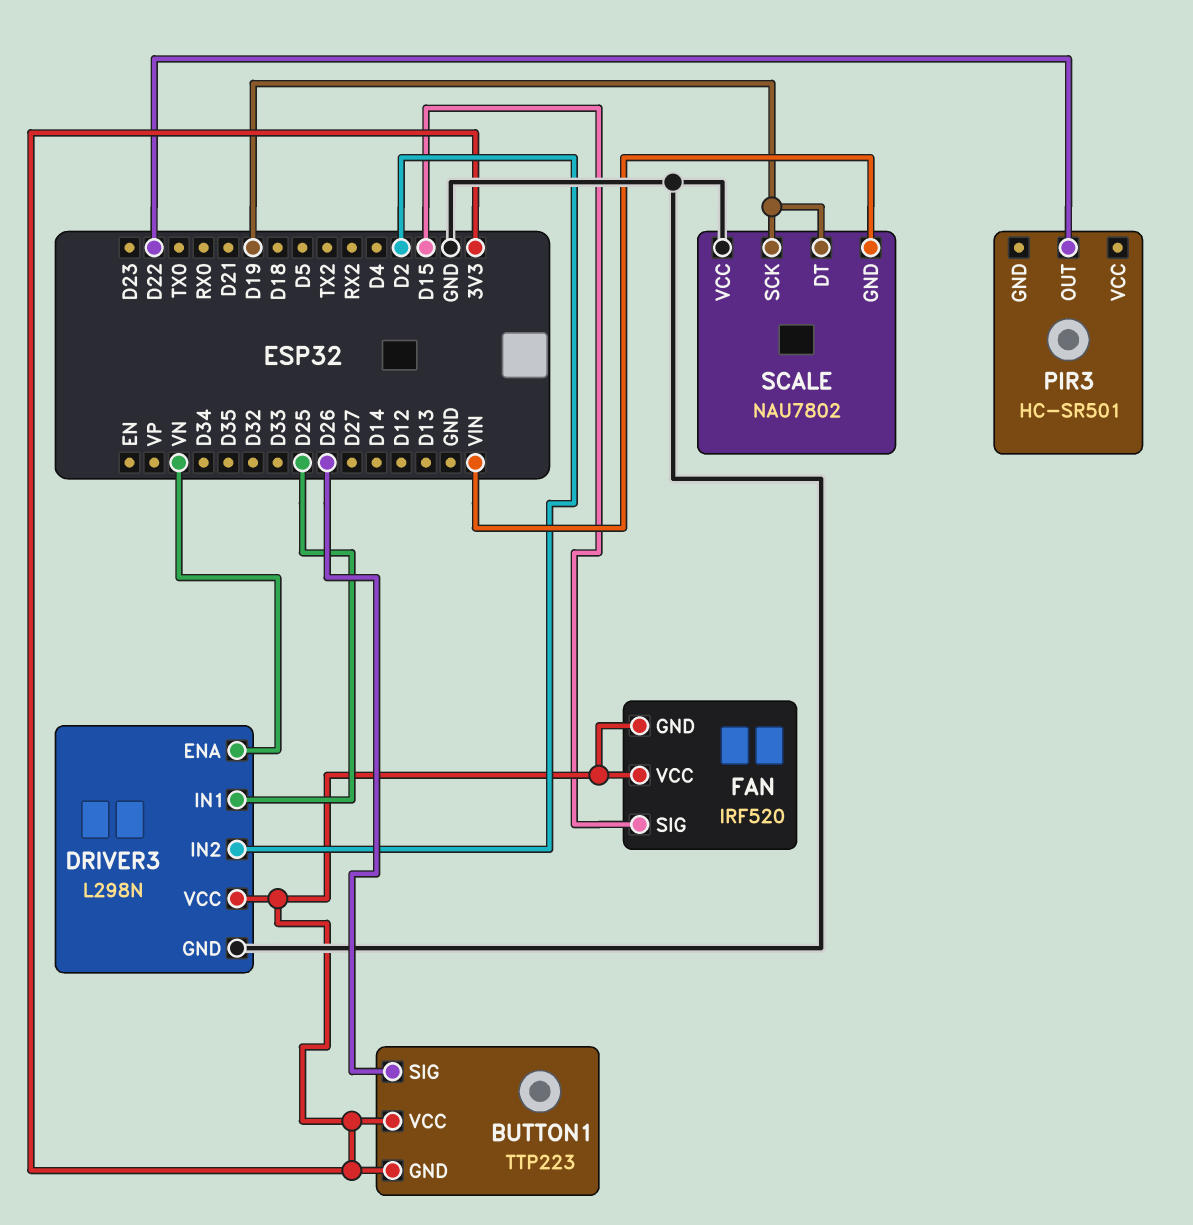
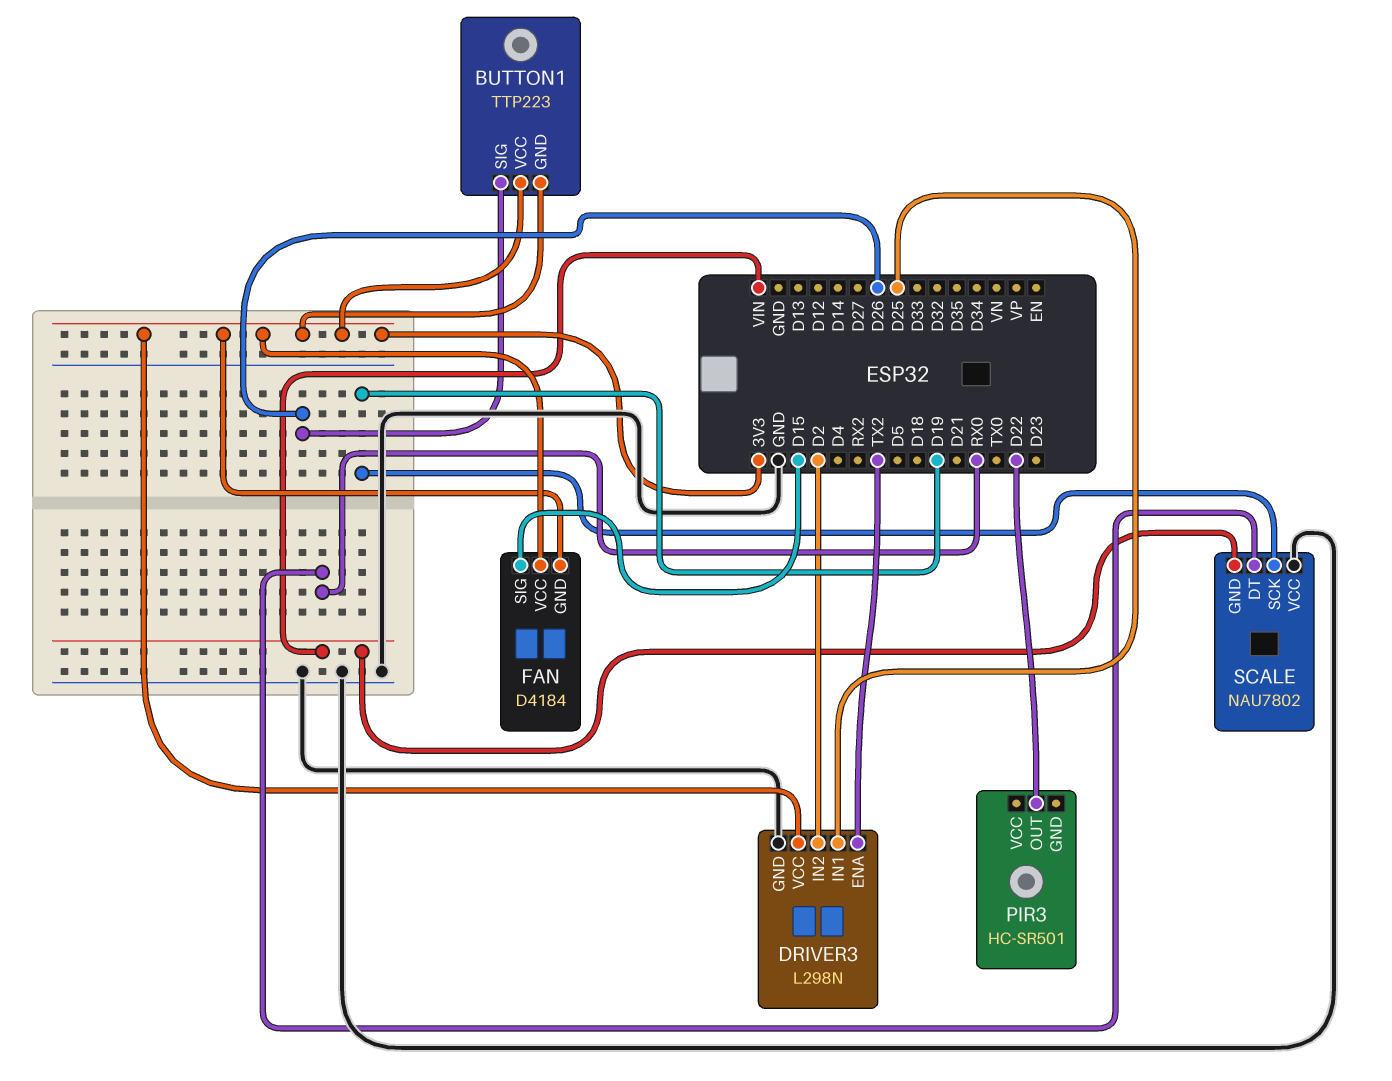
DRIVER3 pin ENA: VN -> TX2
FAN: IRF520 -> D4184
SCALE pin DT: D19 -> RX0

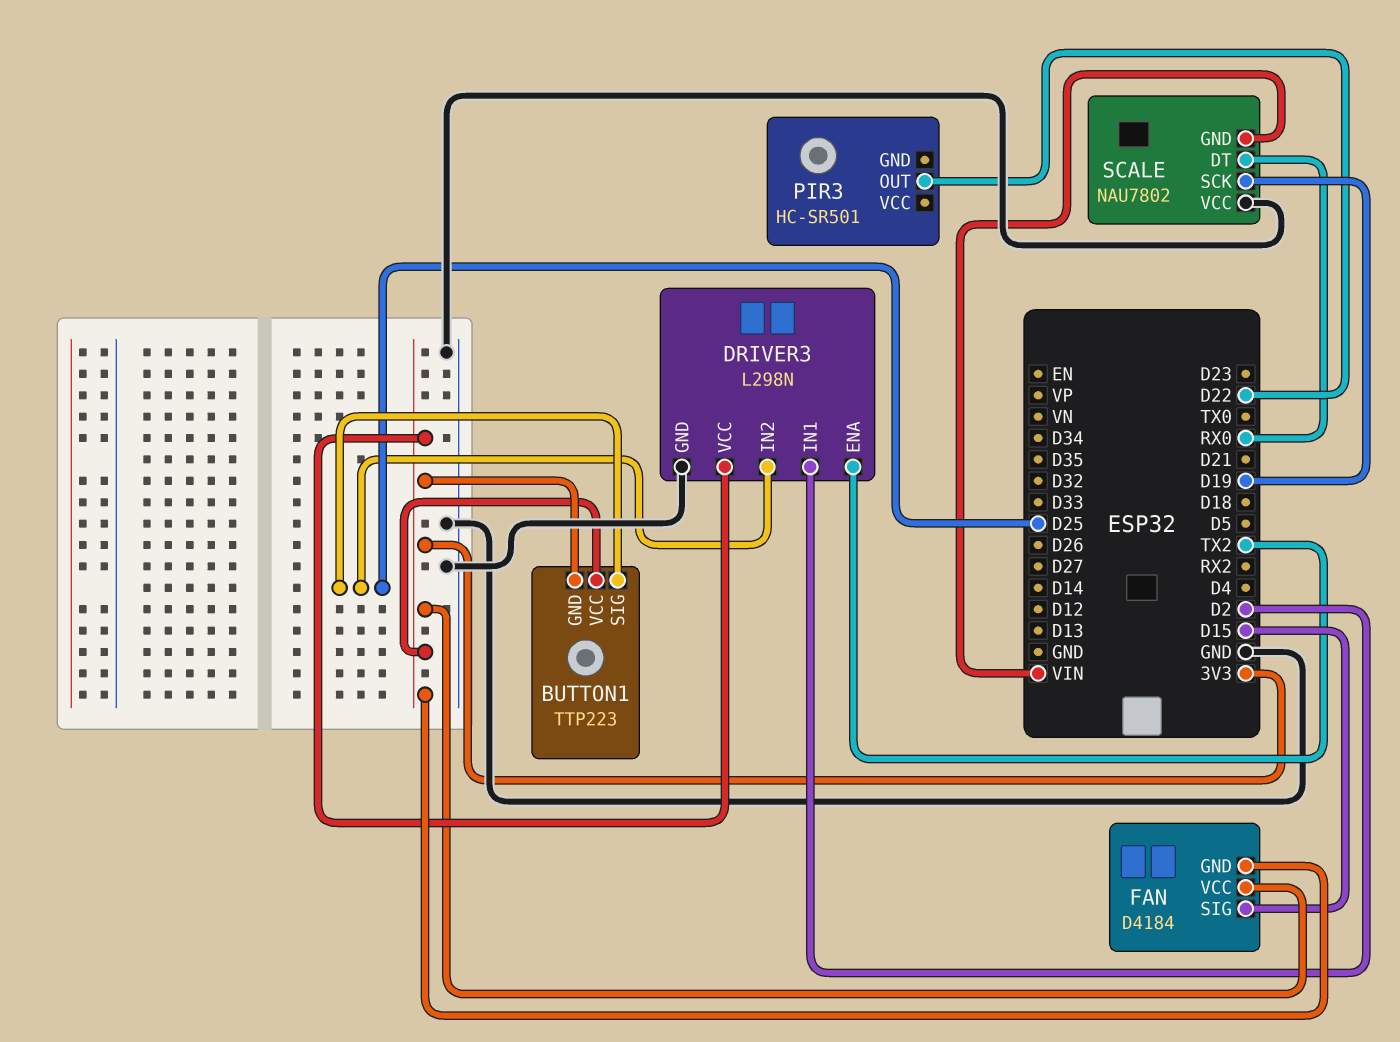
BUTTON1 pin SIG: D26 -> D25
DRIVER3 pin IN1: D25 -> D2
DRIVER3 pin IN2: D2 -> D25

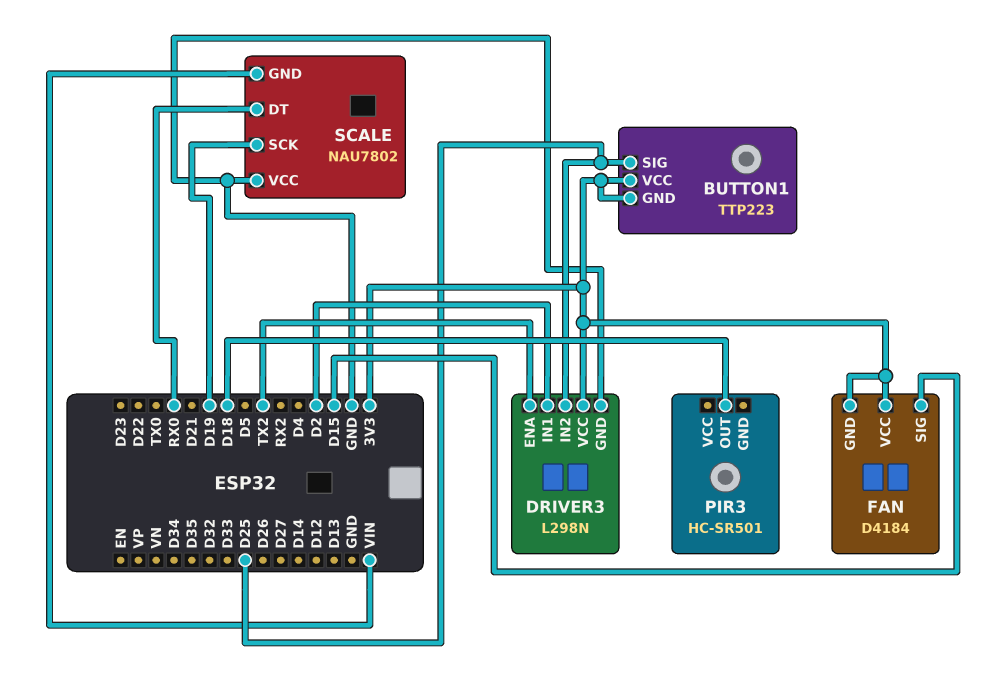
PIR3 pin OUT: D22 -> D18

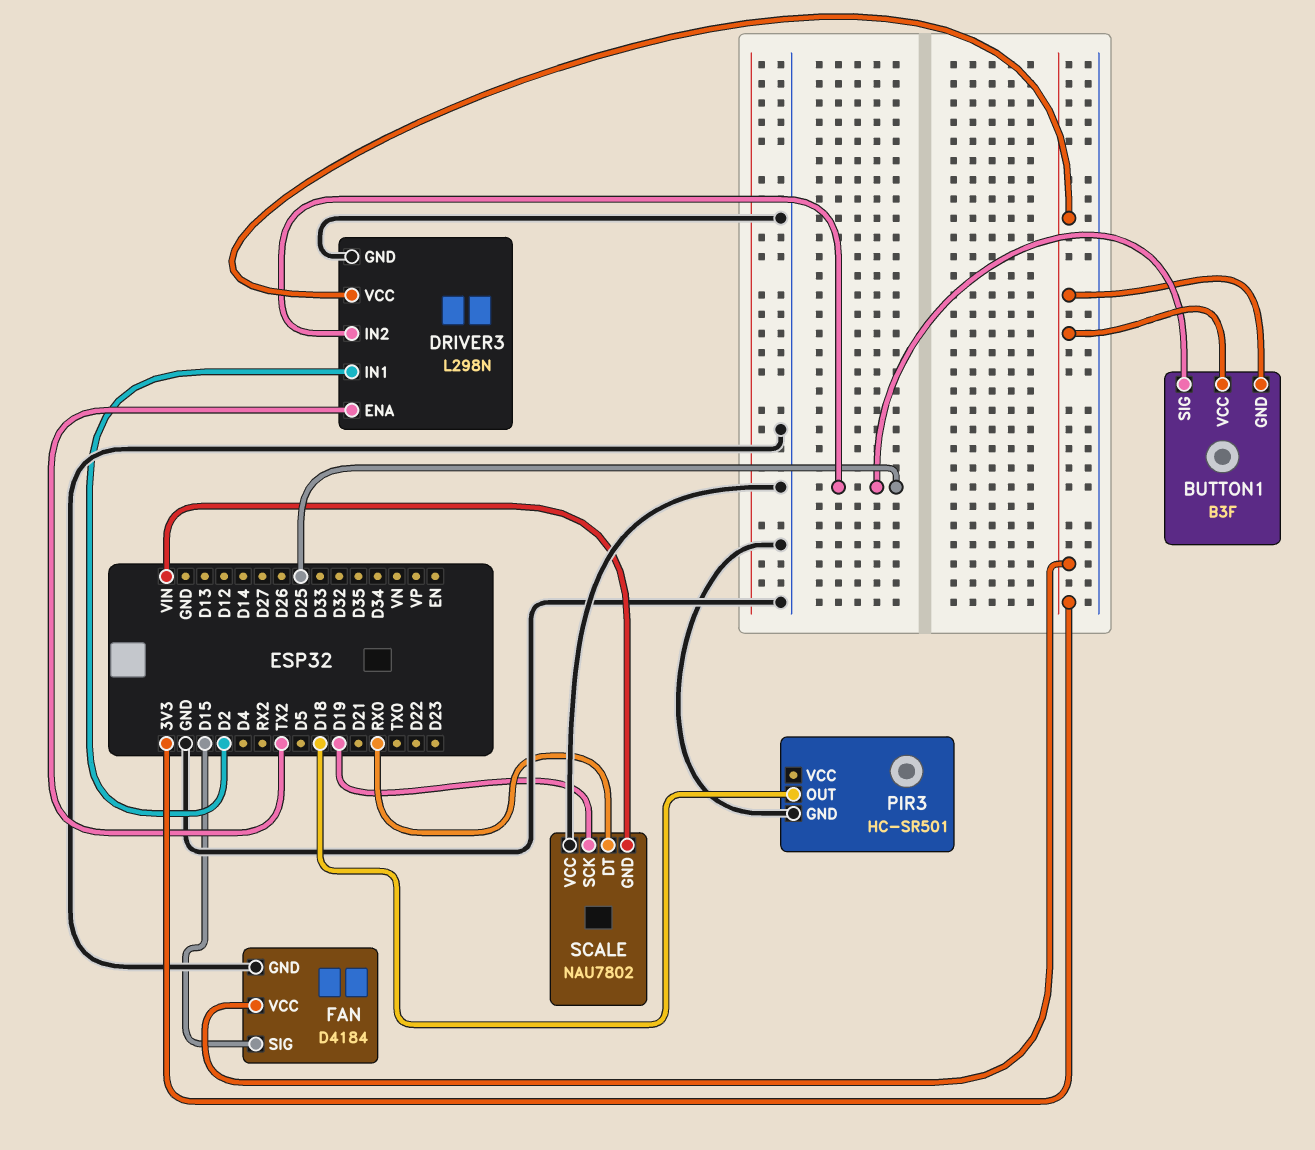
BUTTON1: TTP223 -> B3F
FAN pin GND: 3V3 -> GND
PIR3 pin GND: none -> GND

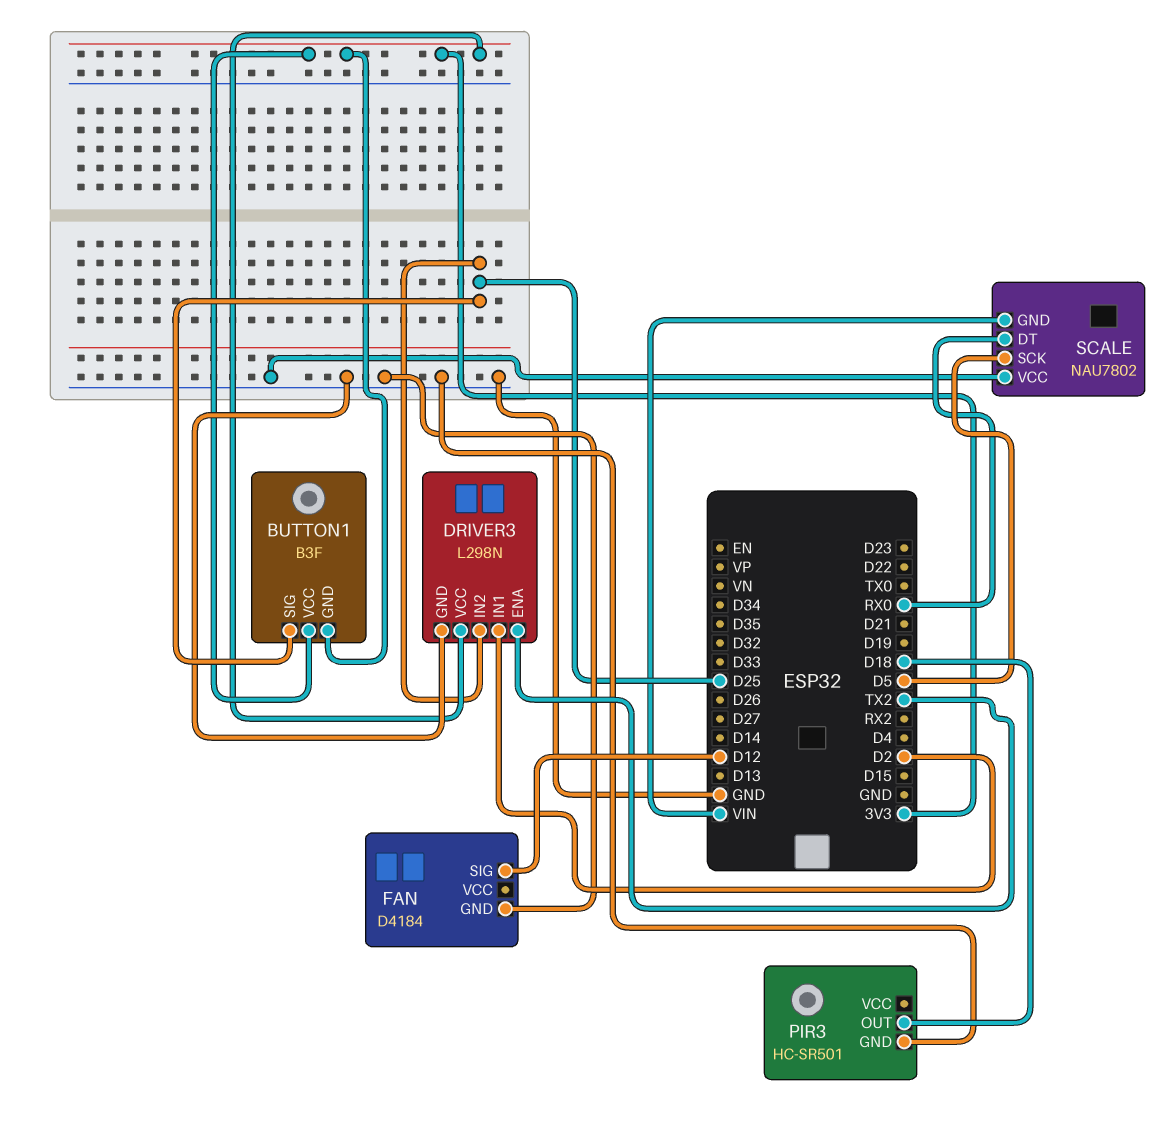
FAN pin SIG: D15 -> D12
FAN pin VCC: 3V3 -> none
SCALE pin SCK: D19 -> D5

